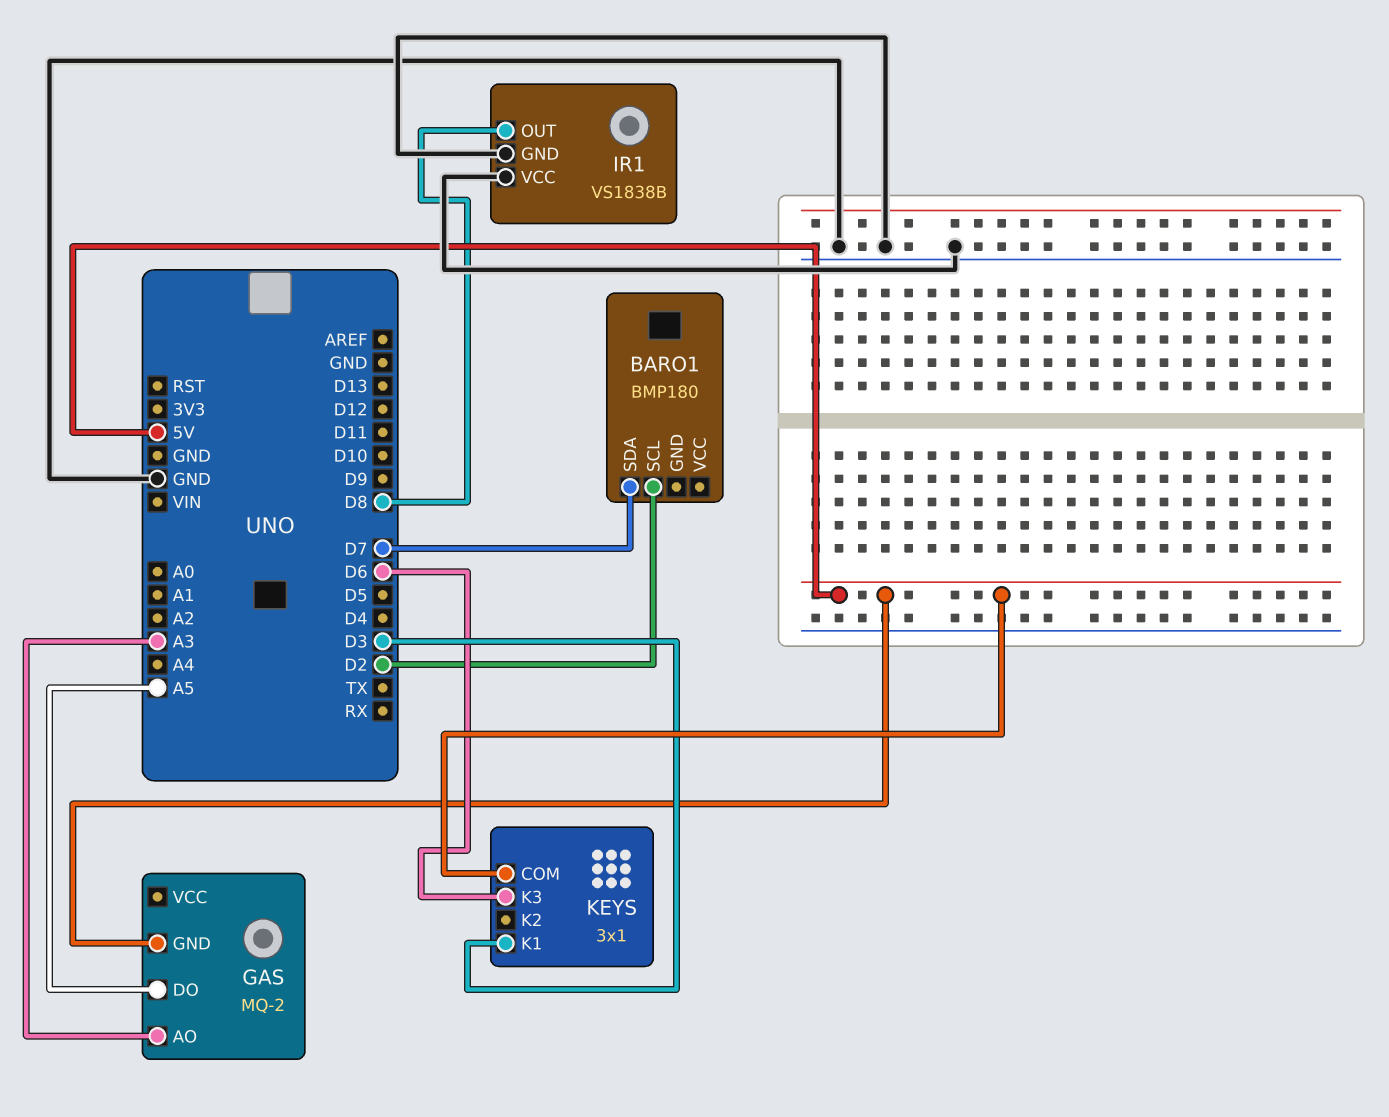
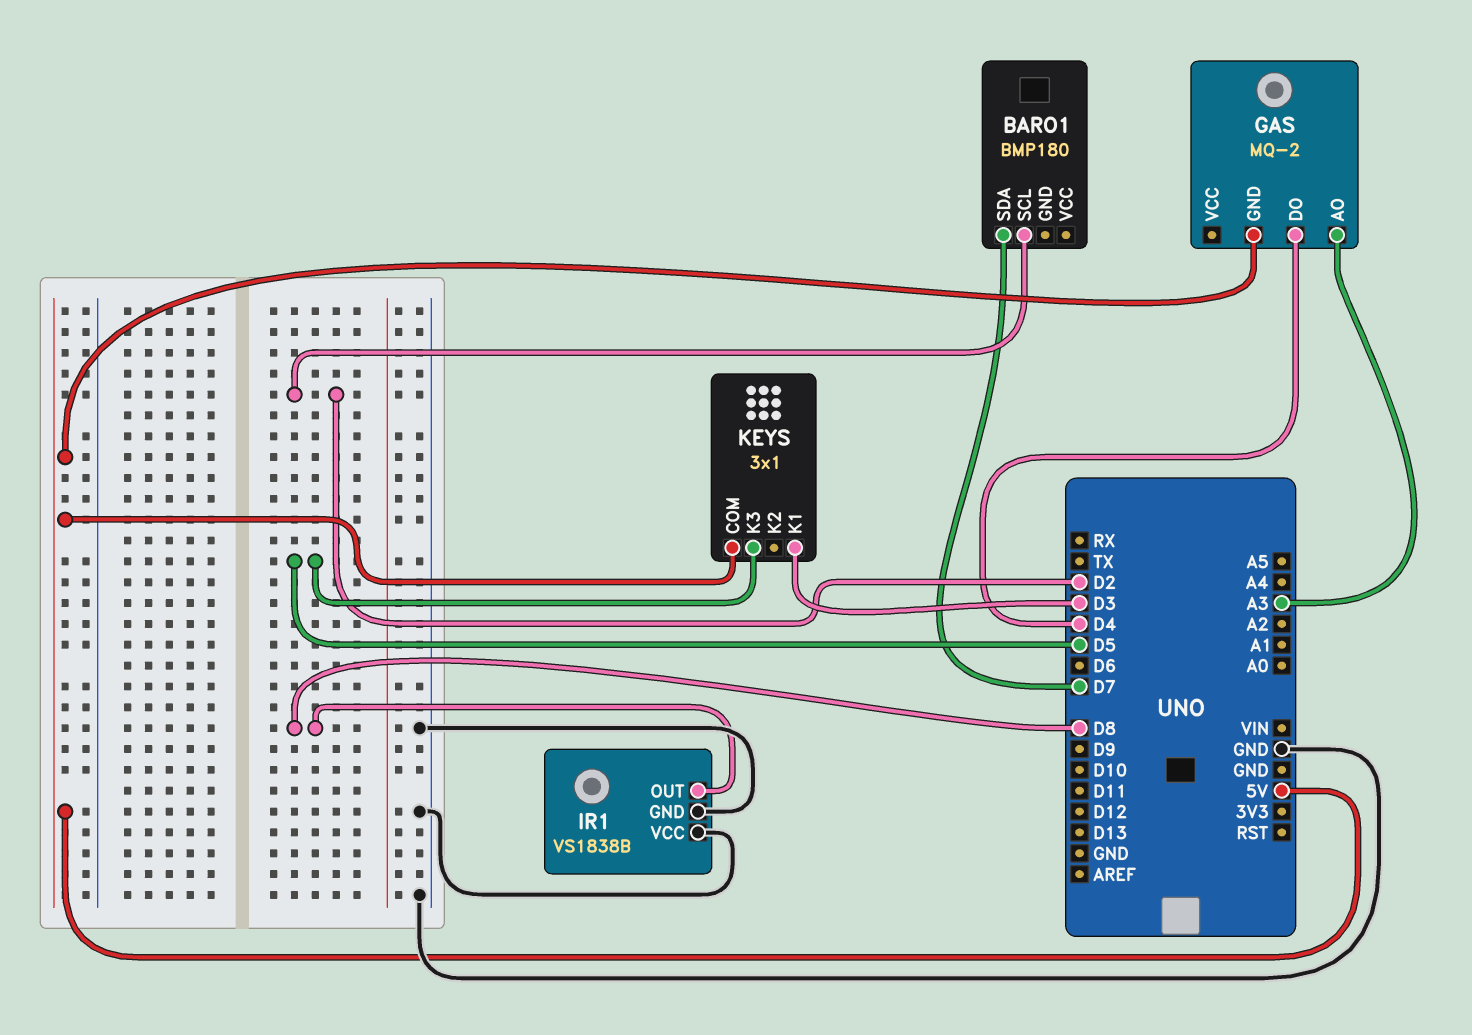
GAS pin DO: A5 -> D4
KEYS pin K3: D6 -> D5

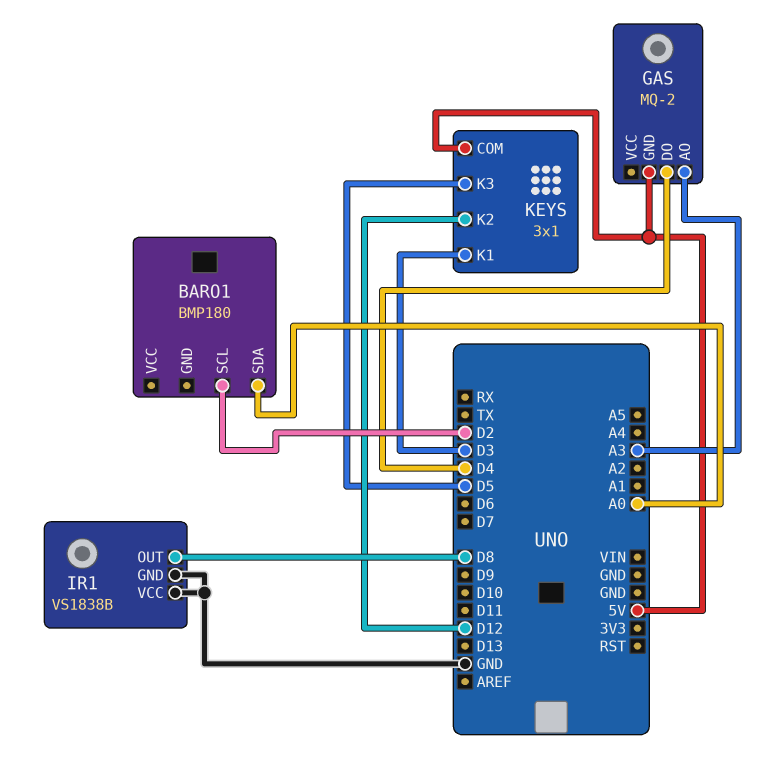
BARO1 pin SDA: D7 -> A0
KEYS pin K2: none -> D12

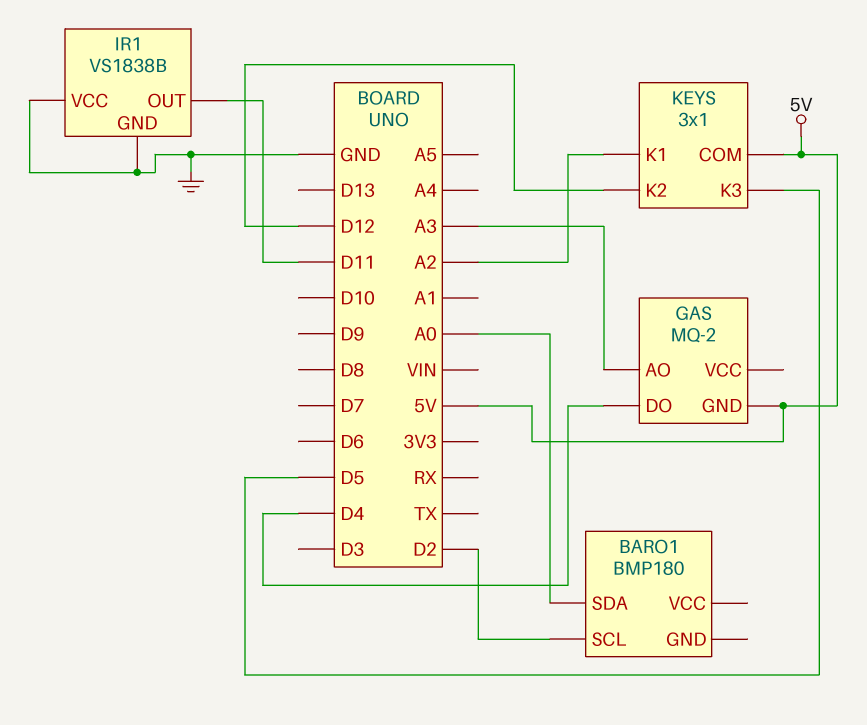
IR1 pin OUT: D8 -> D11
KEYS pin K1: D3 -> A2

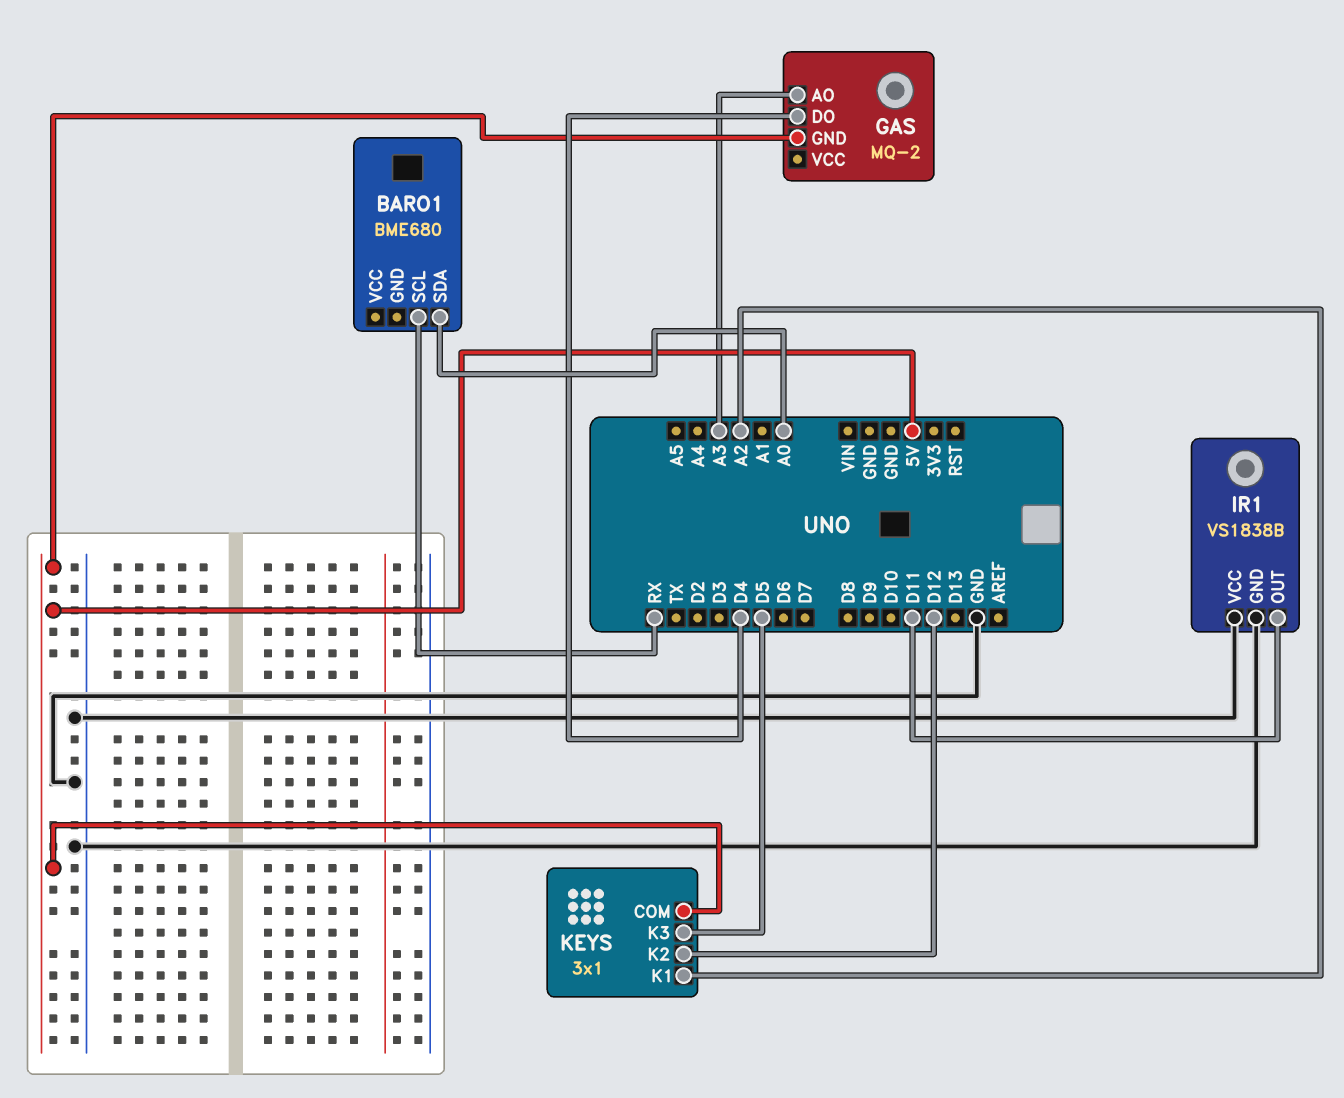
BARO1: BMP180 -> BME680
BARO1 pin SCL: D2 -> RX

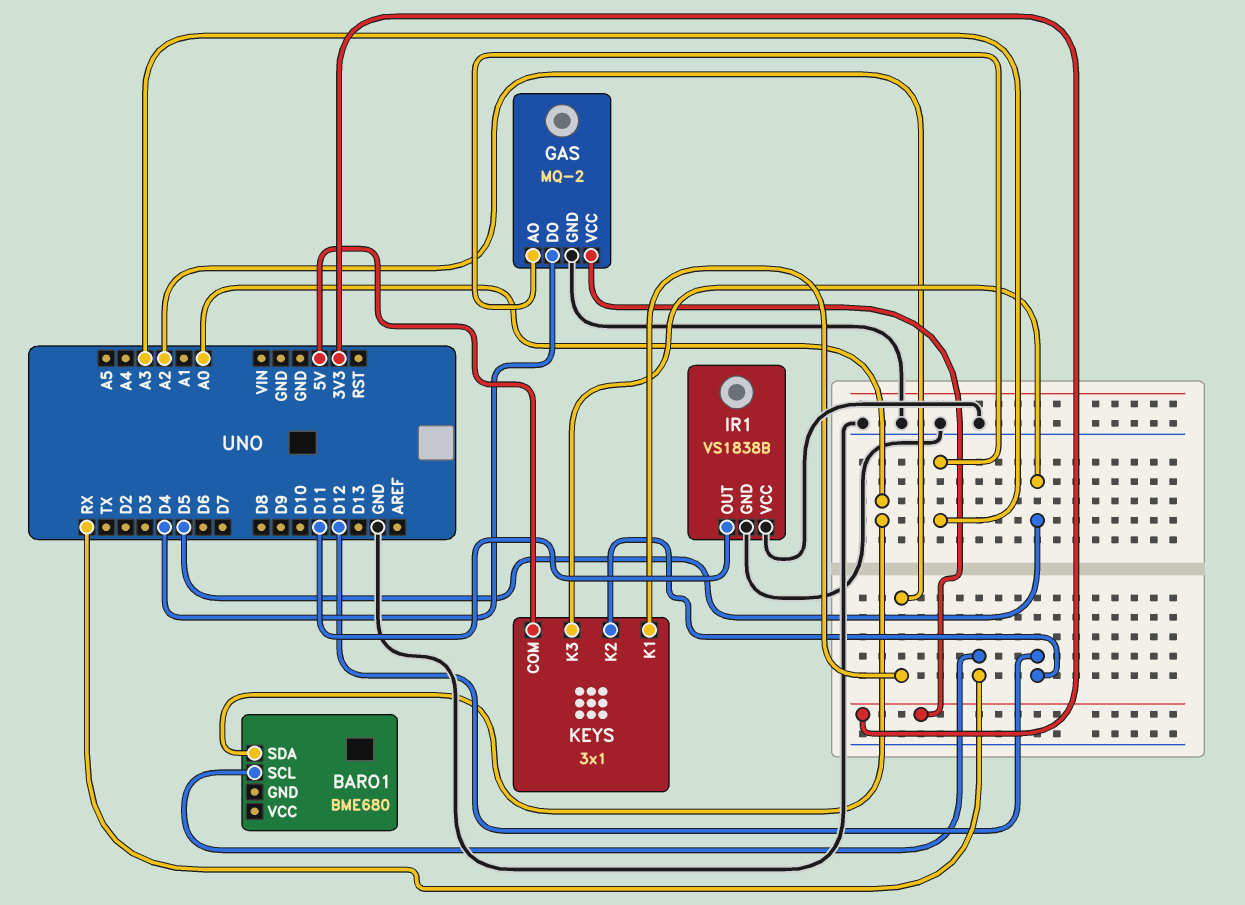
GAS pin GND: 5V -> GND
GAS pin VCC: none -> 3V3

